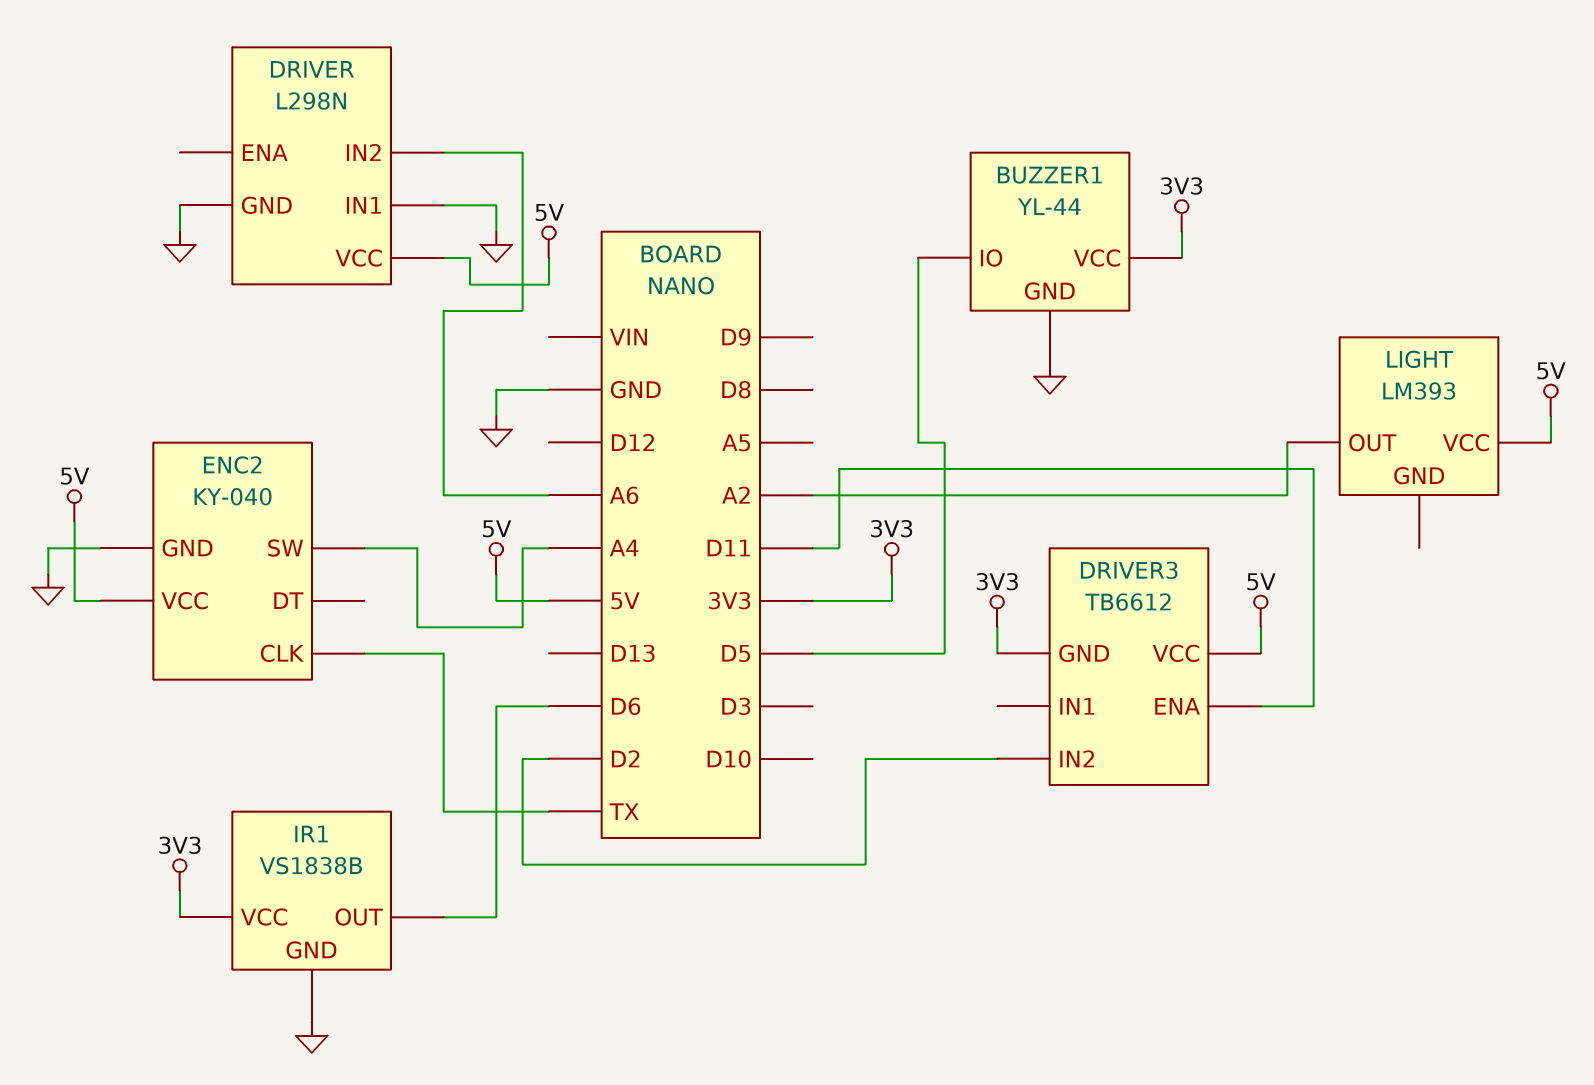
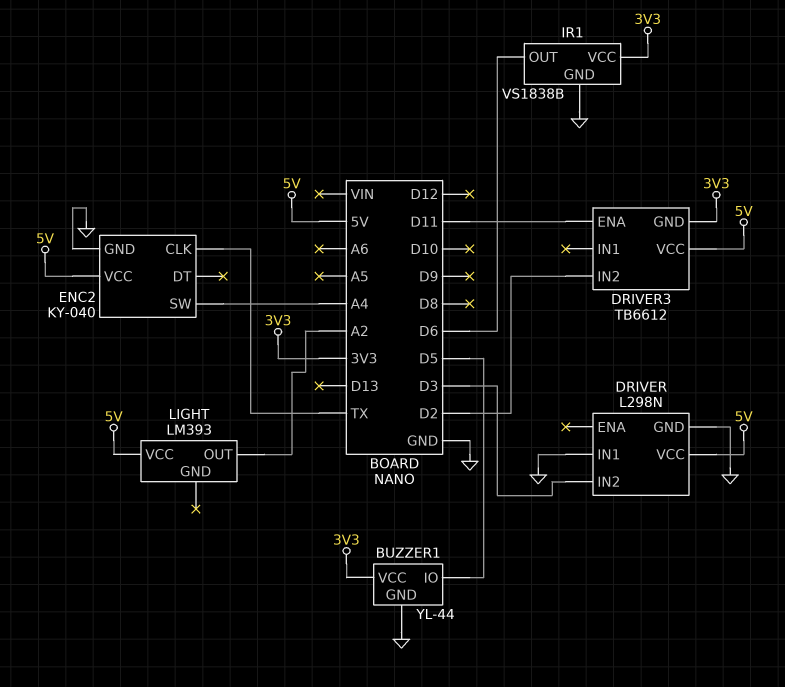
DRIVER pin IN2: A6 -> D3

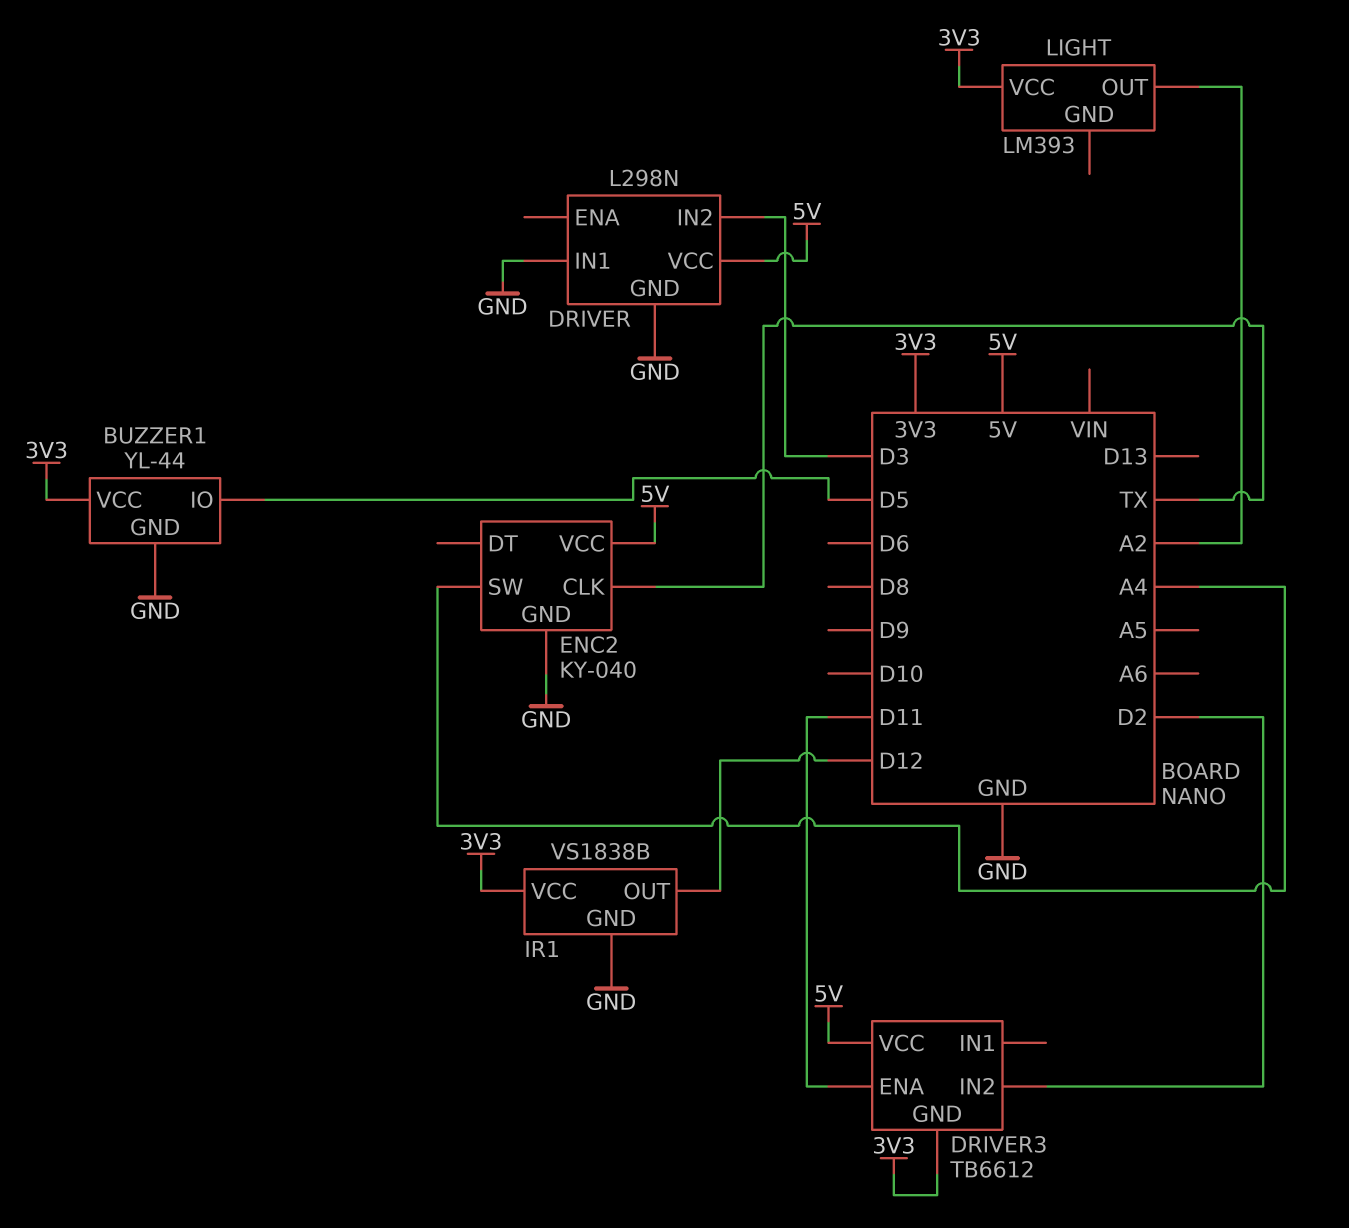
IR1 pin OUT: D6 -> D12
LIGHT pin VCC: 5V -> 3V3

